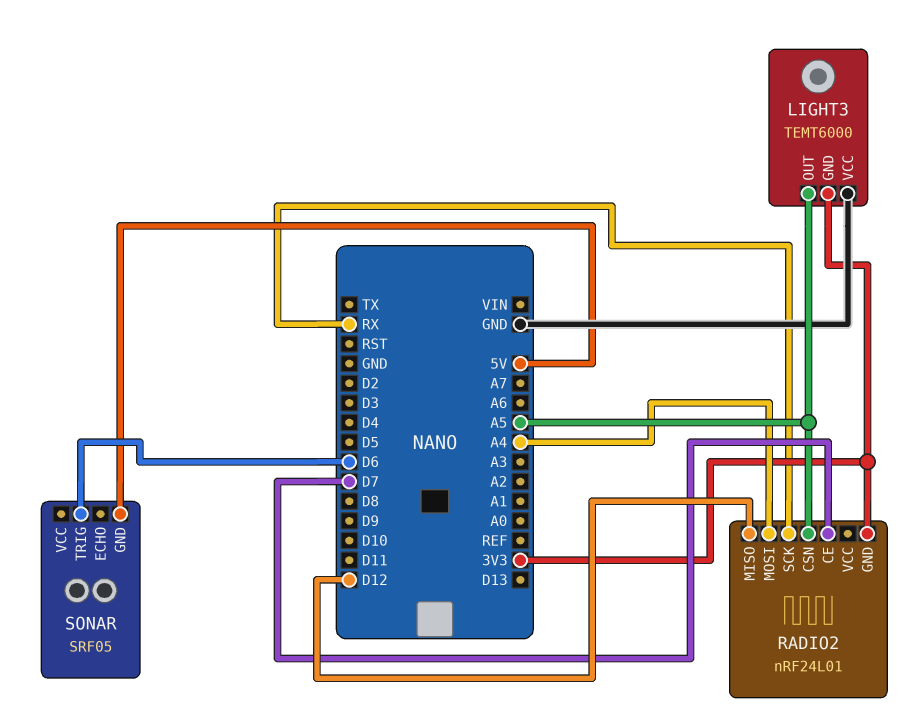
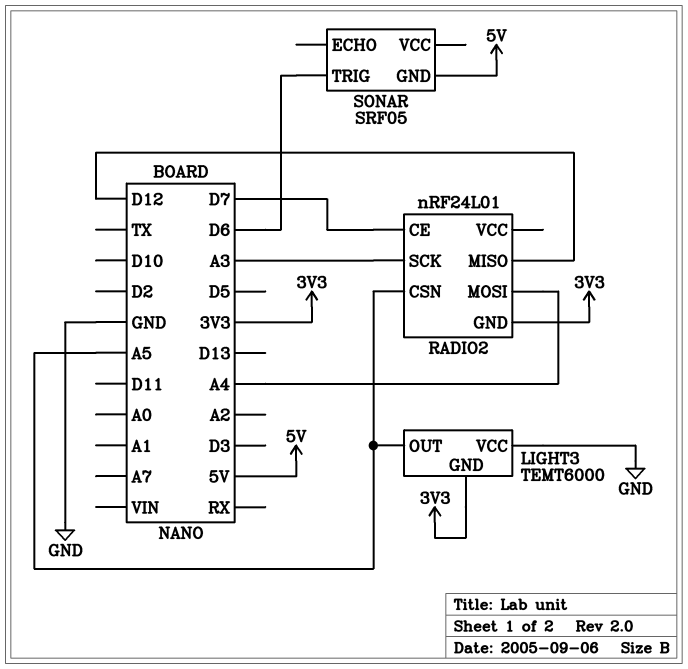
RADIO2 pin SCK: RX -> A3

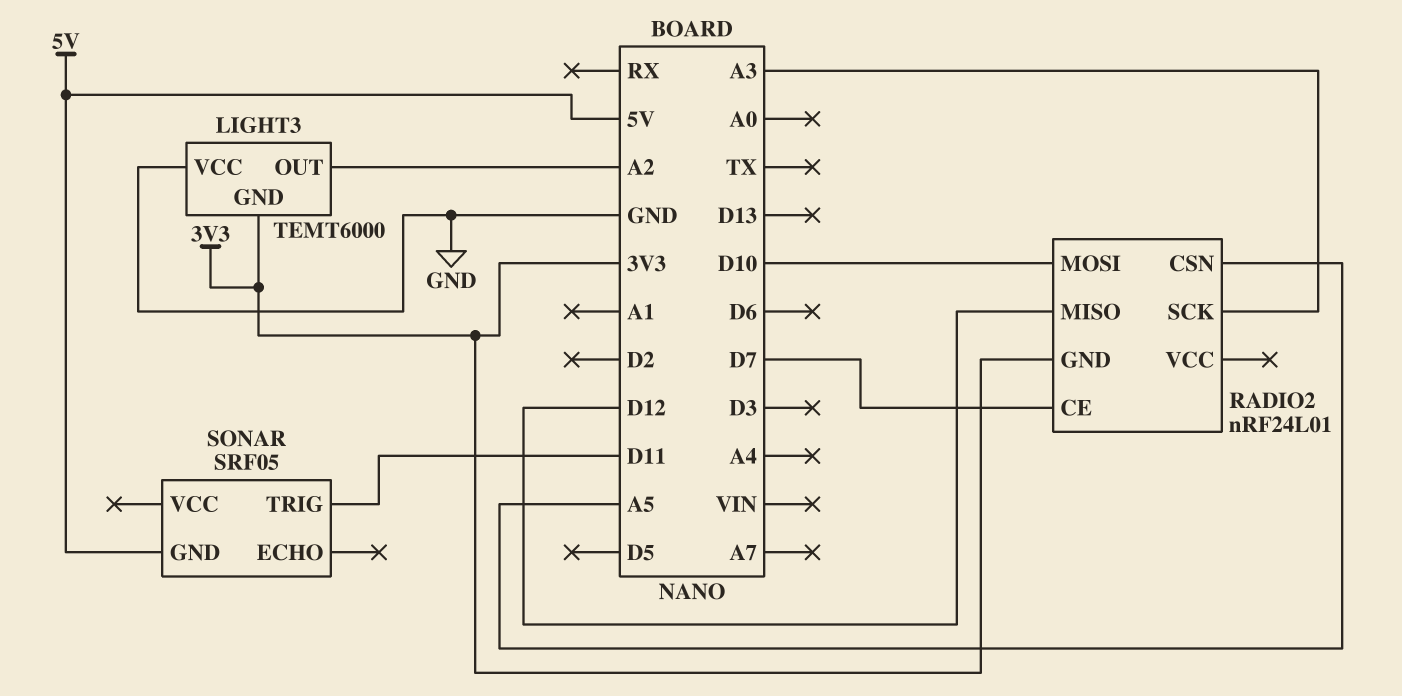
LIGHT3 pin OUT: A5 -> A2
RADIO2 pin MOSI: A4 -> D10
SONAR pin TRIG: D6 -> D11

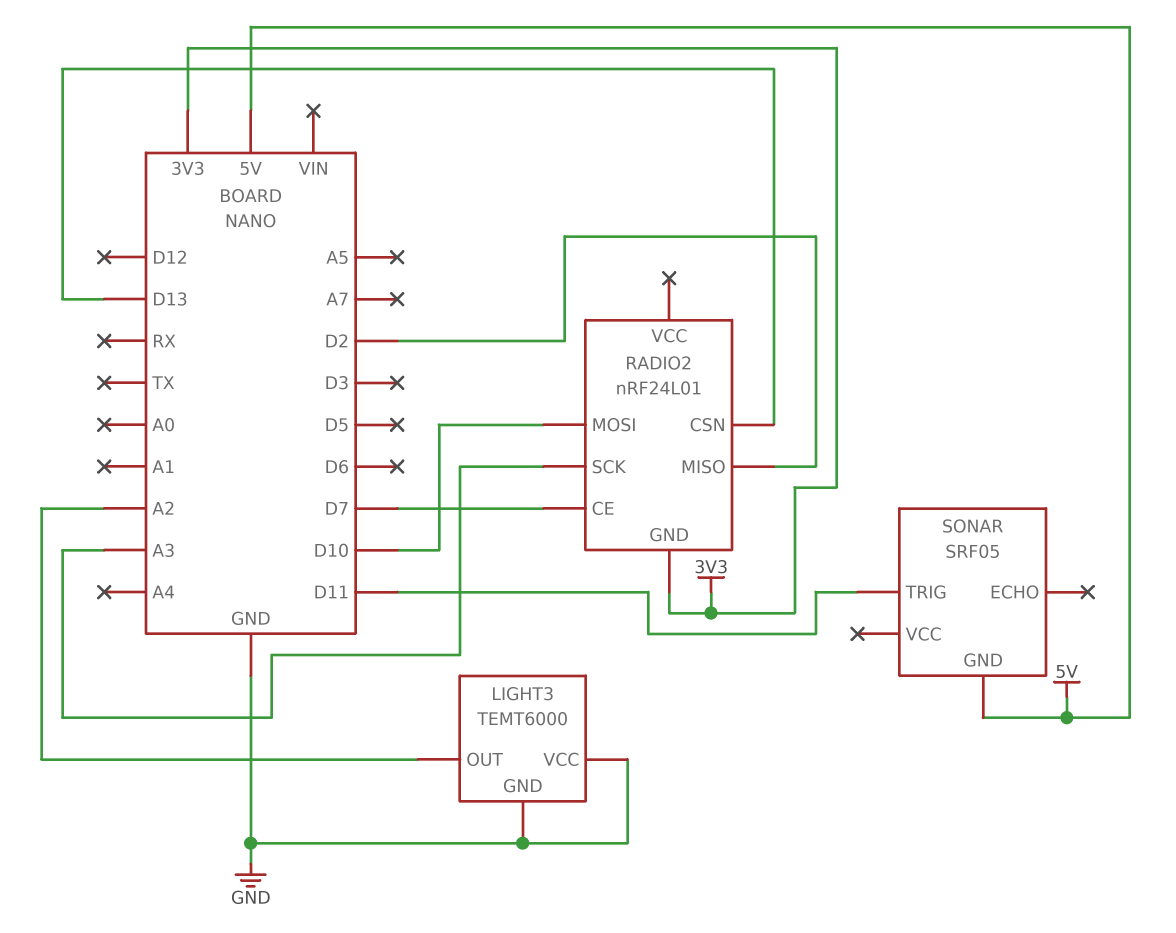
LIGHT3 pin GND: 3V3 -> GND
RADIO2 pin CSN: A5 -> D13
RADIO2 pin MISO: D12 -> D2

